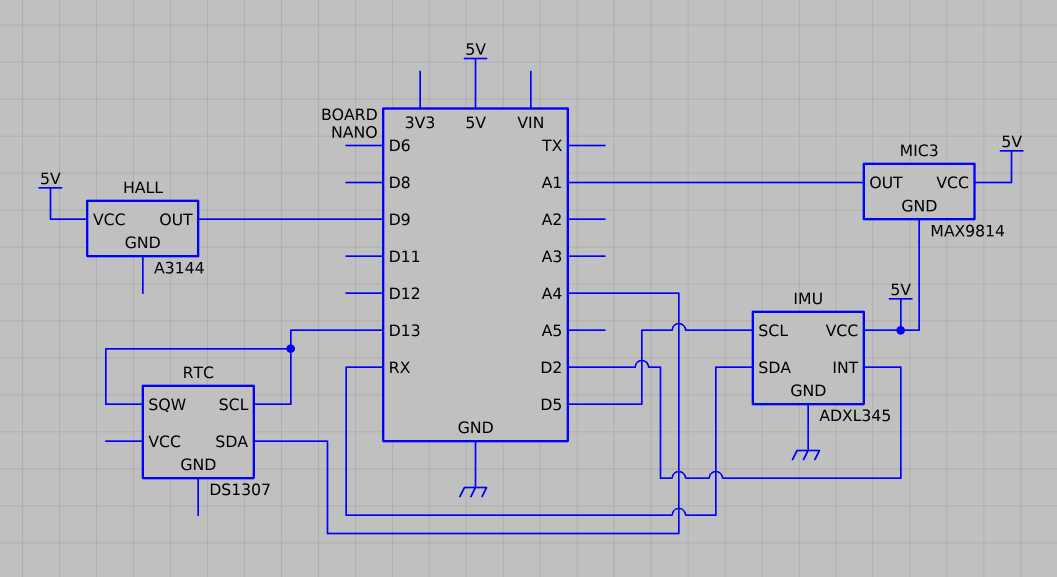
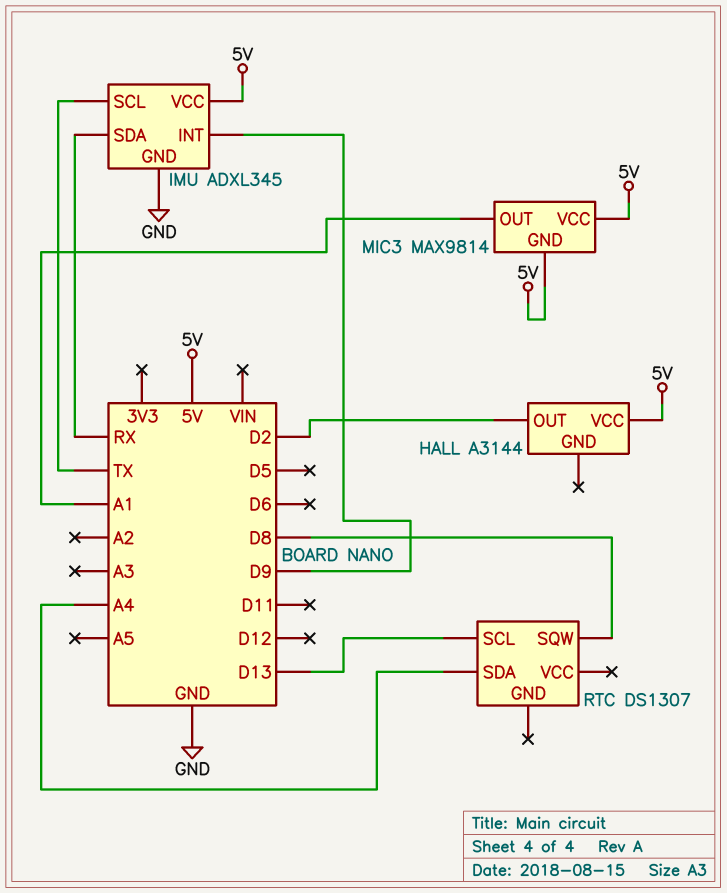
HALL pin OUT: D9 -> D2
IMU pin INT: D2 -> D9
IMU pin SCL: D5 -> TX
RTC pin SQW: D13 -> D8

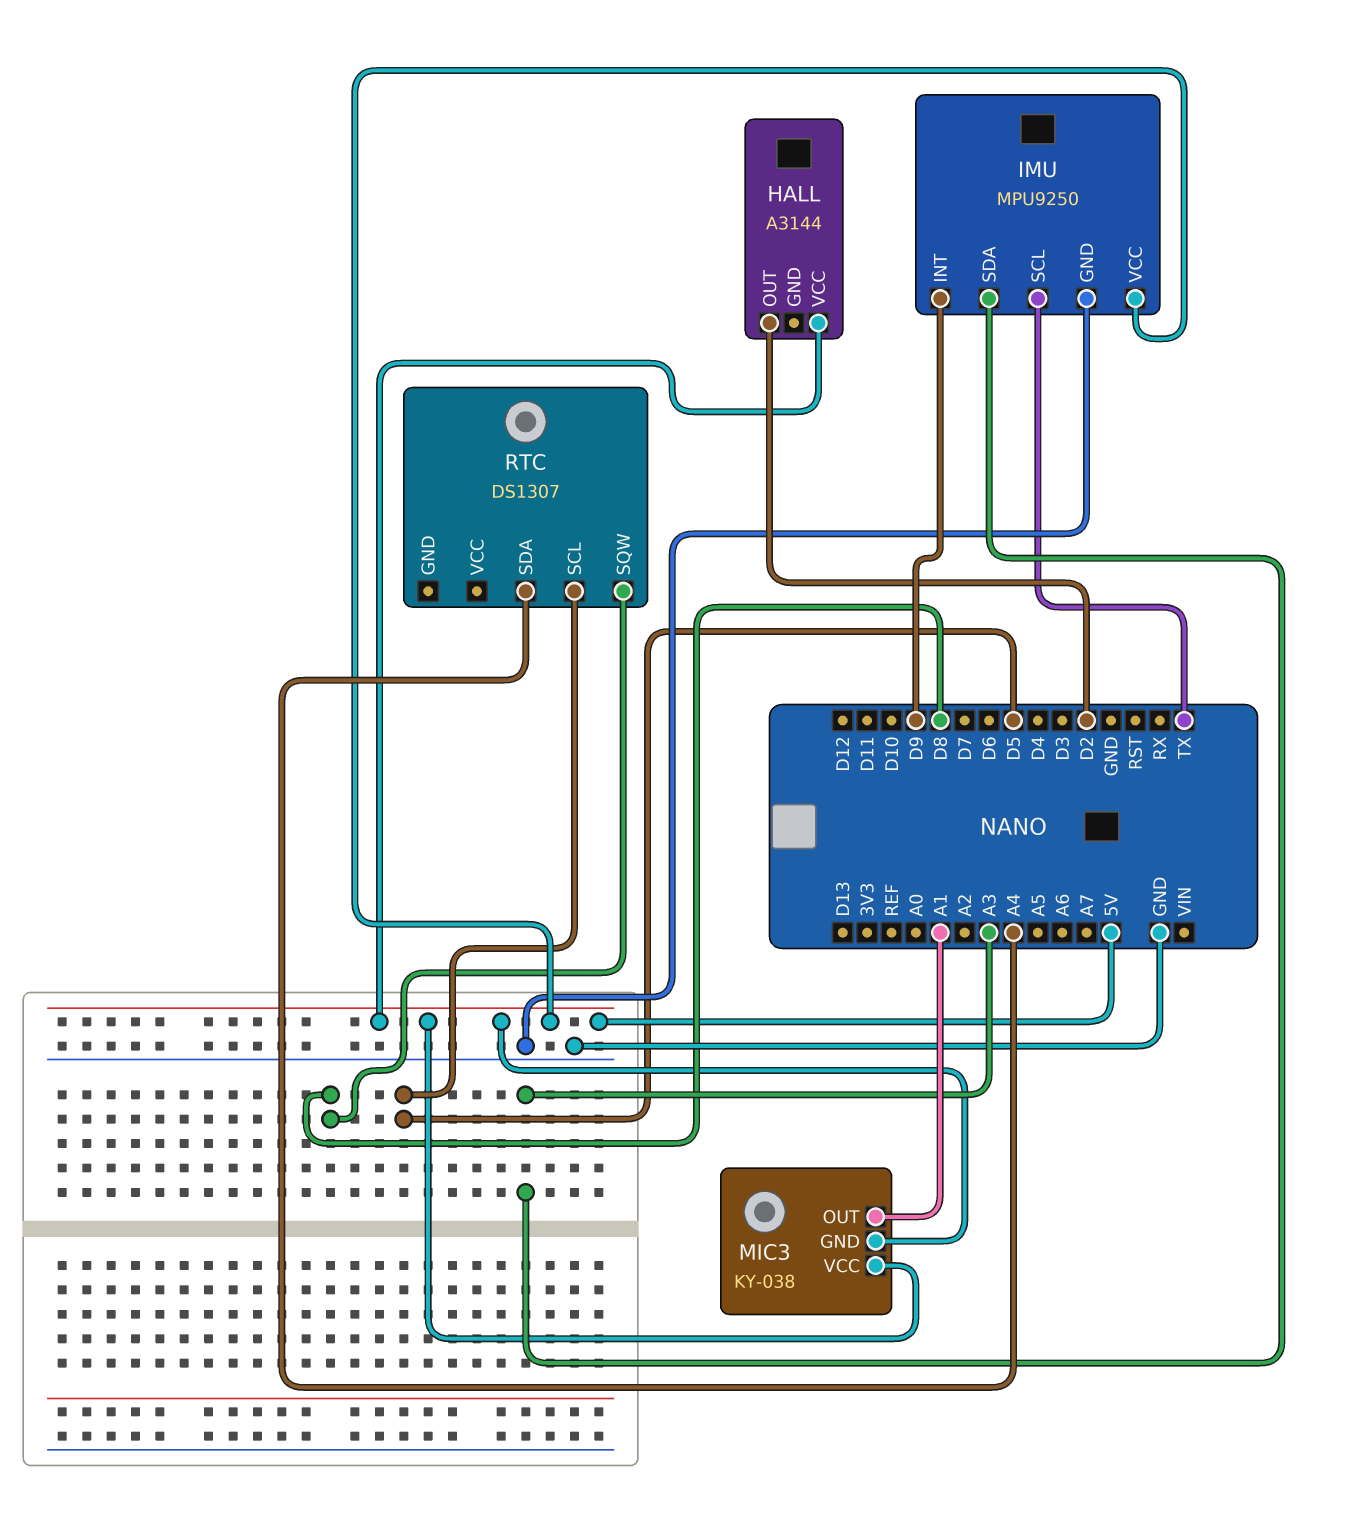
IMU: ADXL345 -> MPU9250
IMU pin SDA: RX -> A3
MIC3: MAX9814 -> KY-038
RTC pin SCL: D13 -> D5

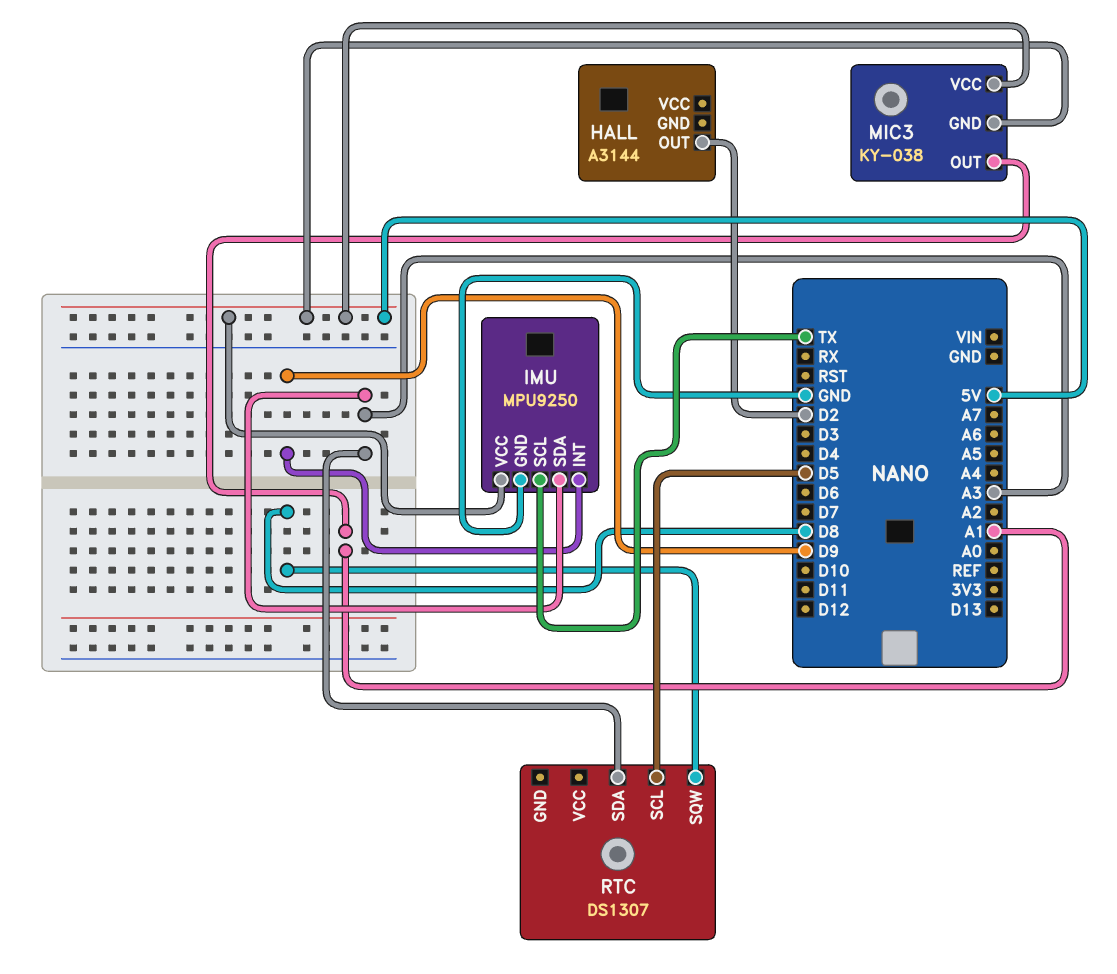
HALL pin VCC: 5V -> none
RTC pin SDA: A4 -> A3

